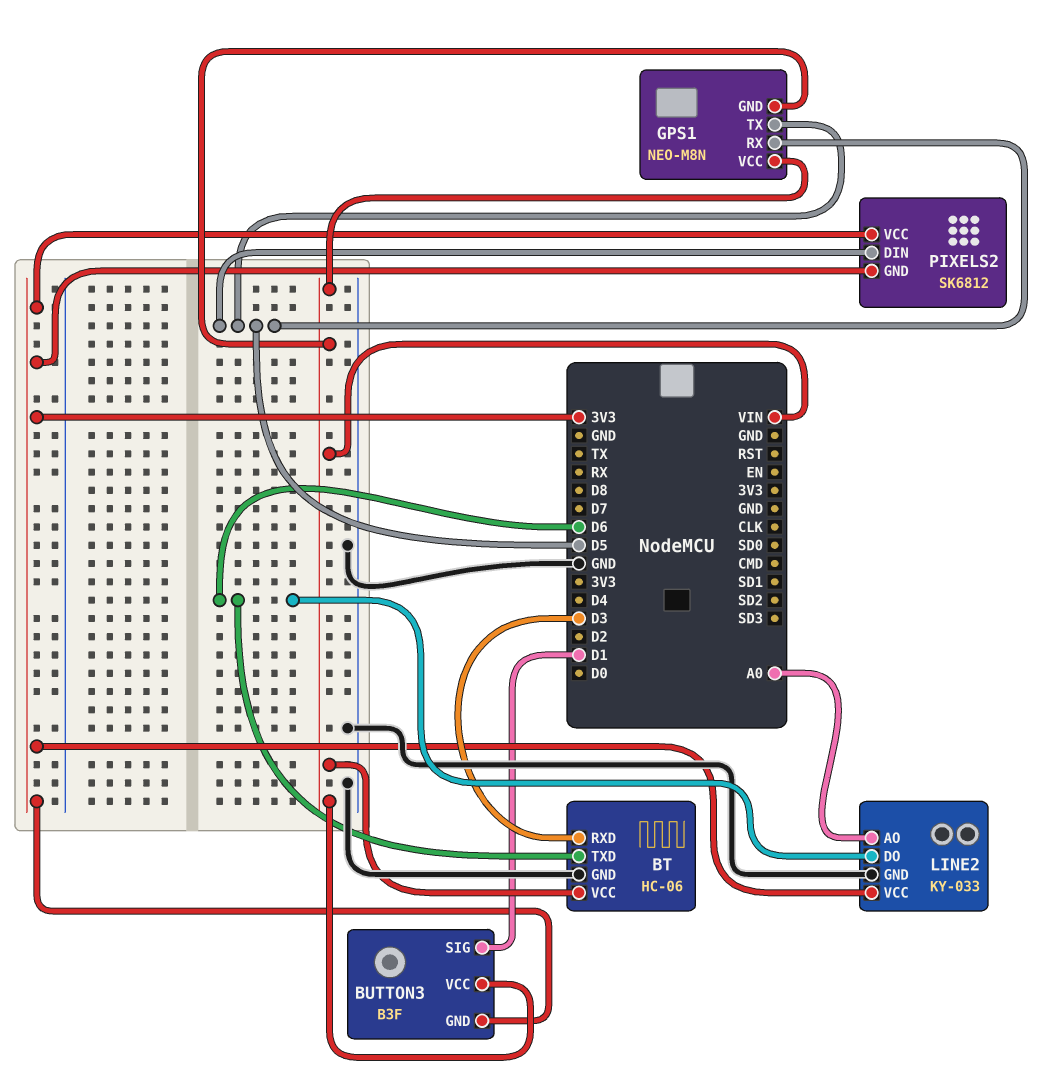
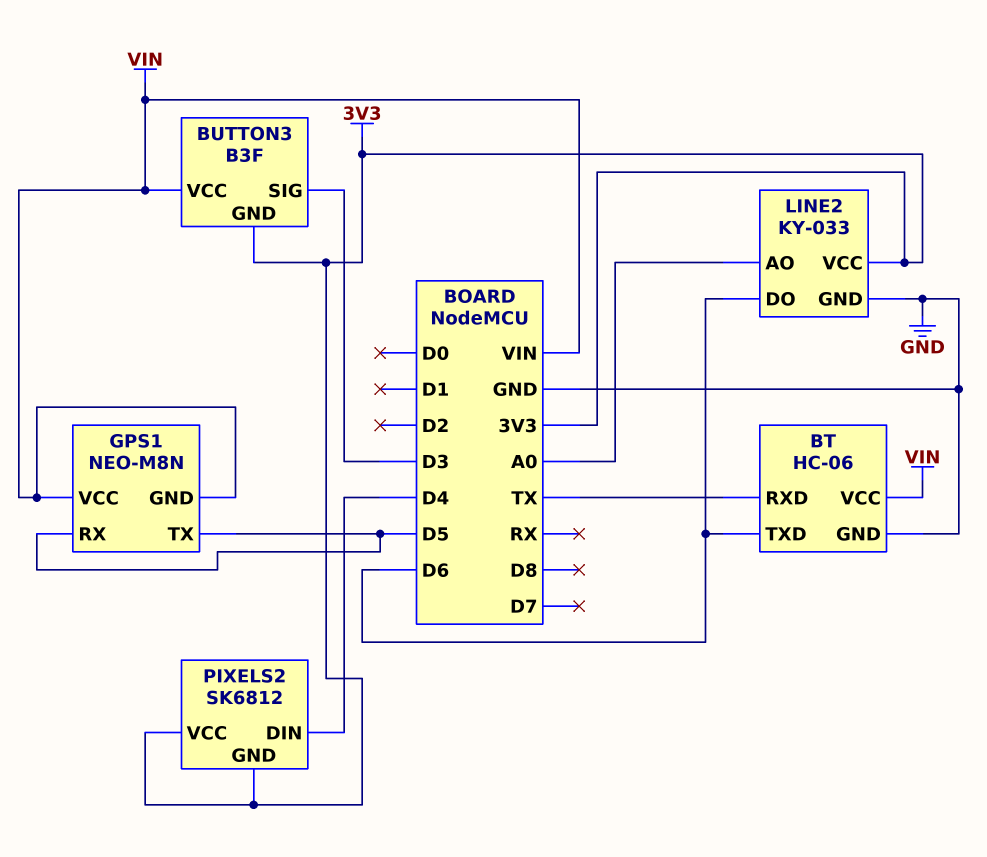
BT pin RXD: D3 -> TX
BUTTON3 pin SIG: D1 -> D3
PIXELS2 pin DIN: D5 -> D4

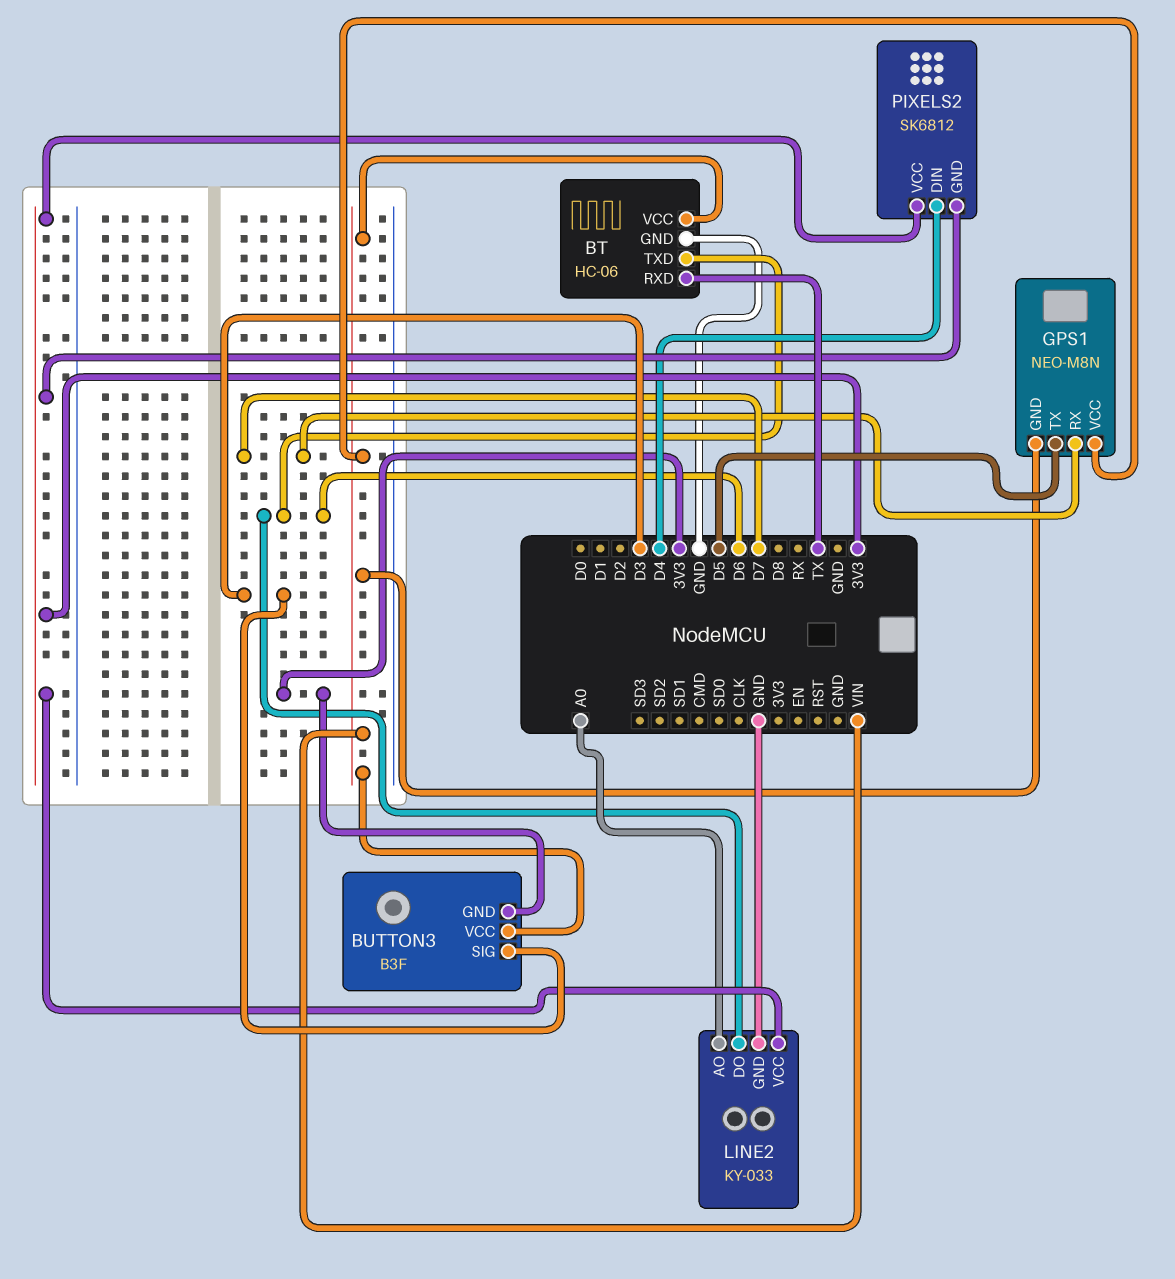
GPS1 pin RX: D5 -> D7

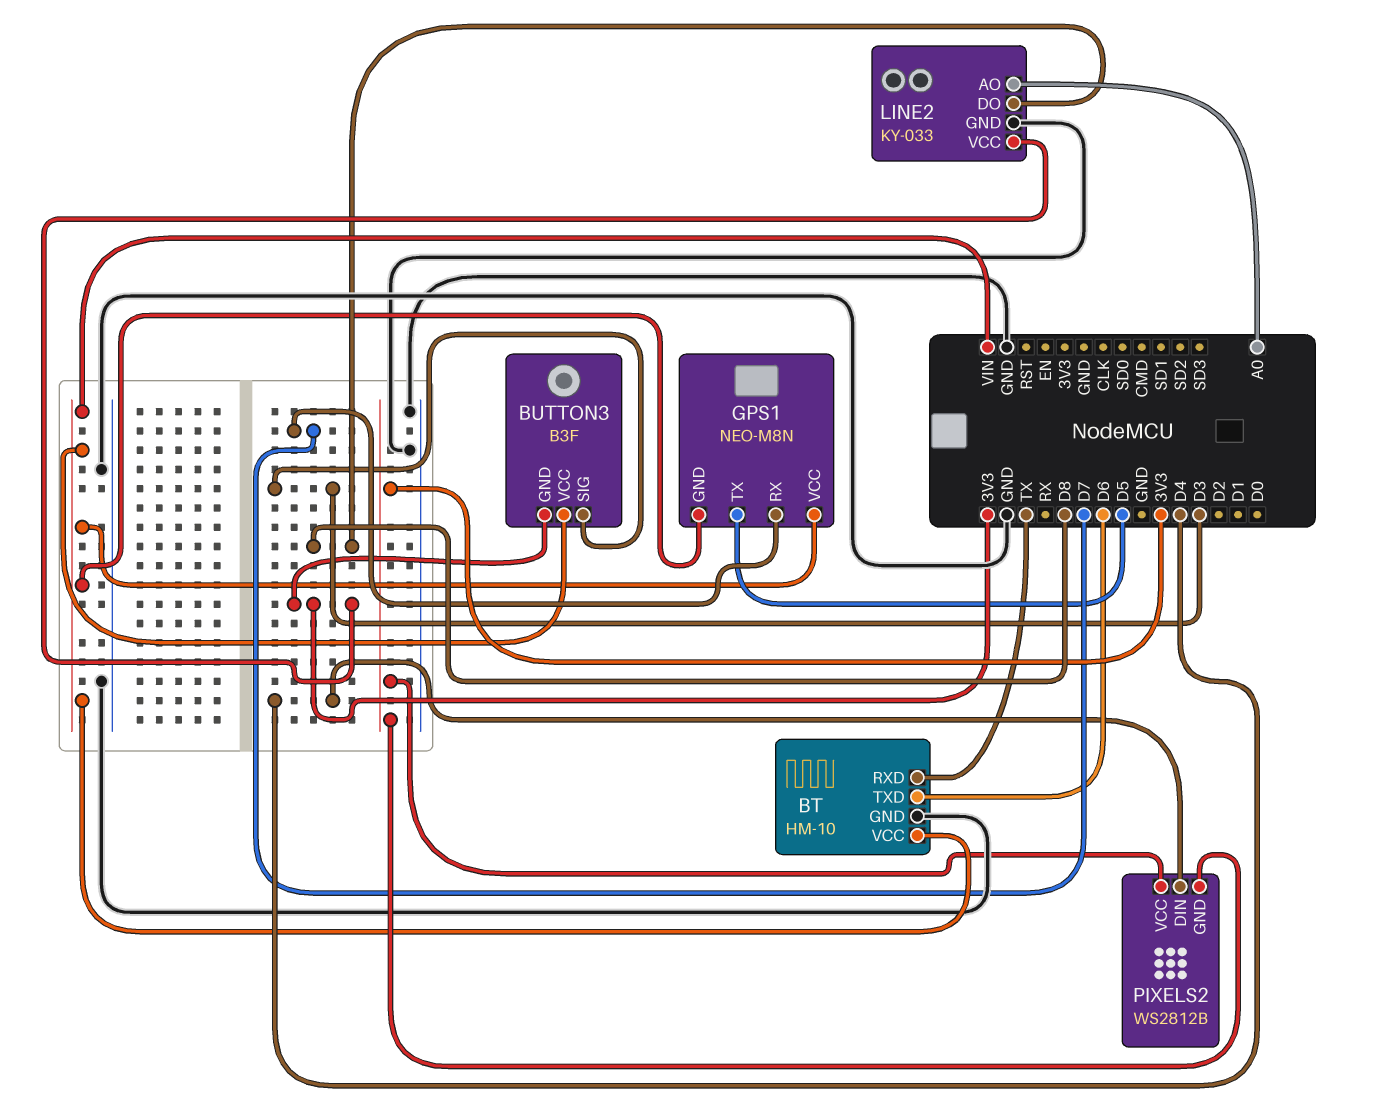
BT: HC-06 -> HM-10
LINE2 pin DO: D6 -> D8
PIXELS2: SK6812 -> WS2812B

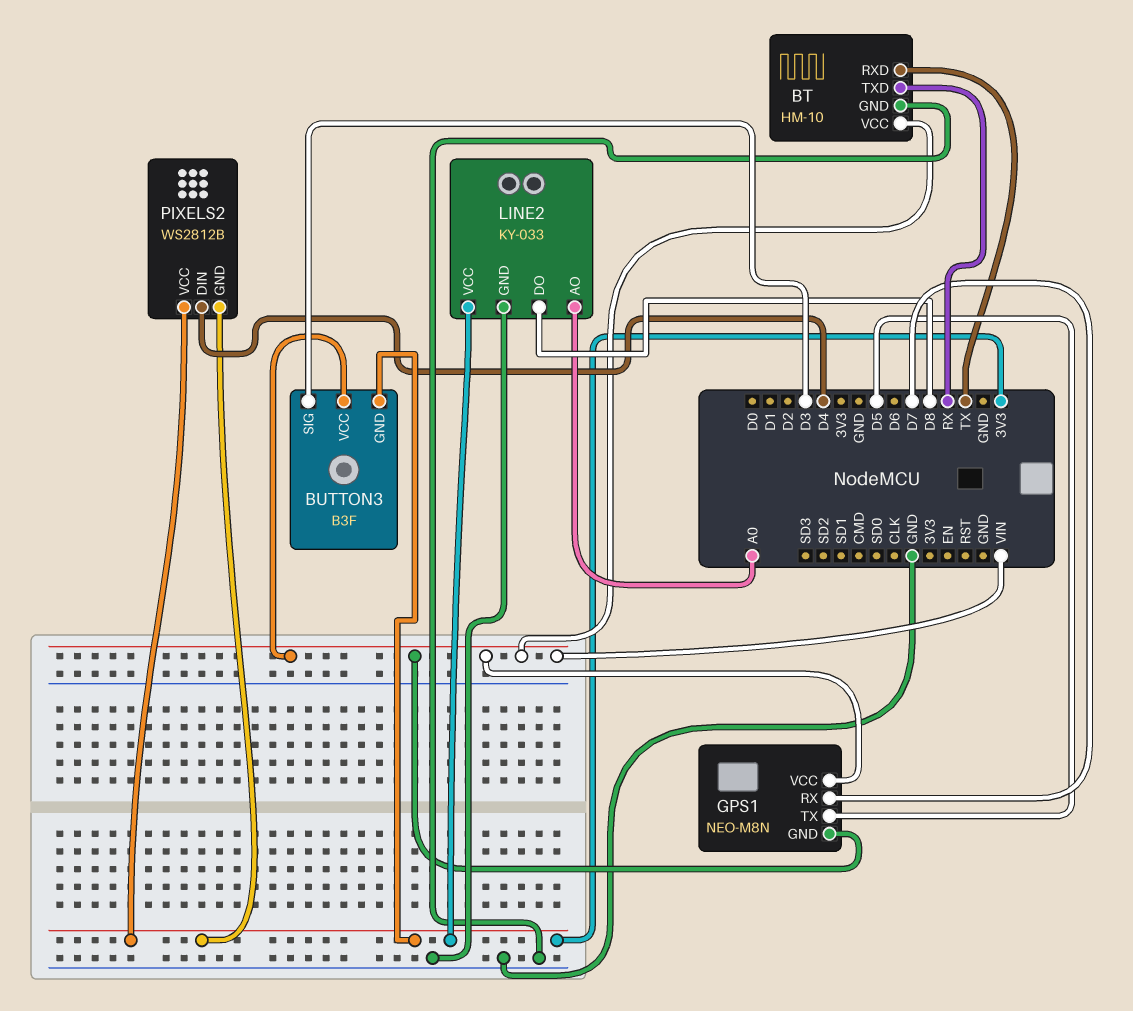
BT pin TXD: D6 -> RX

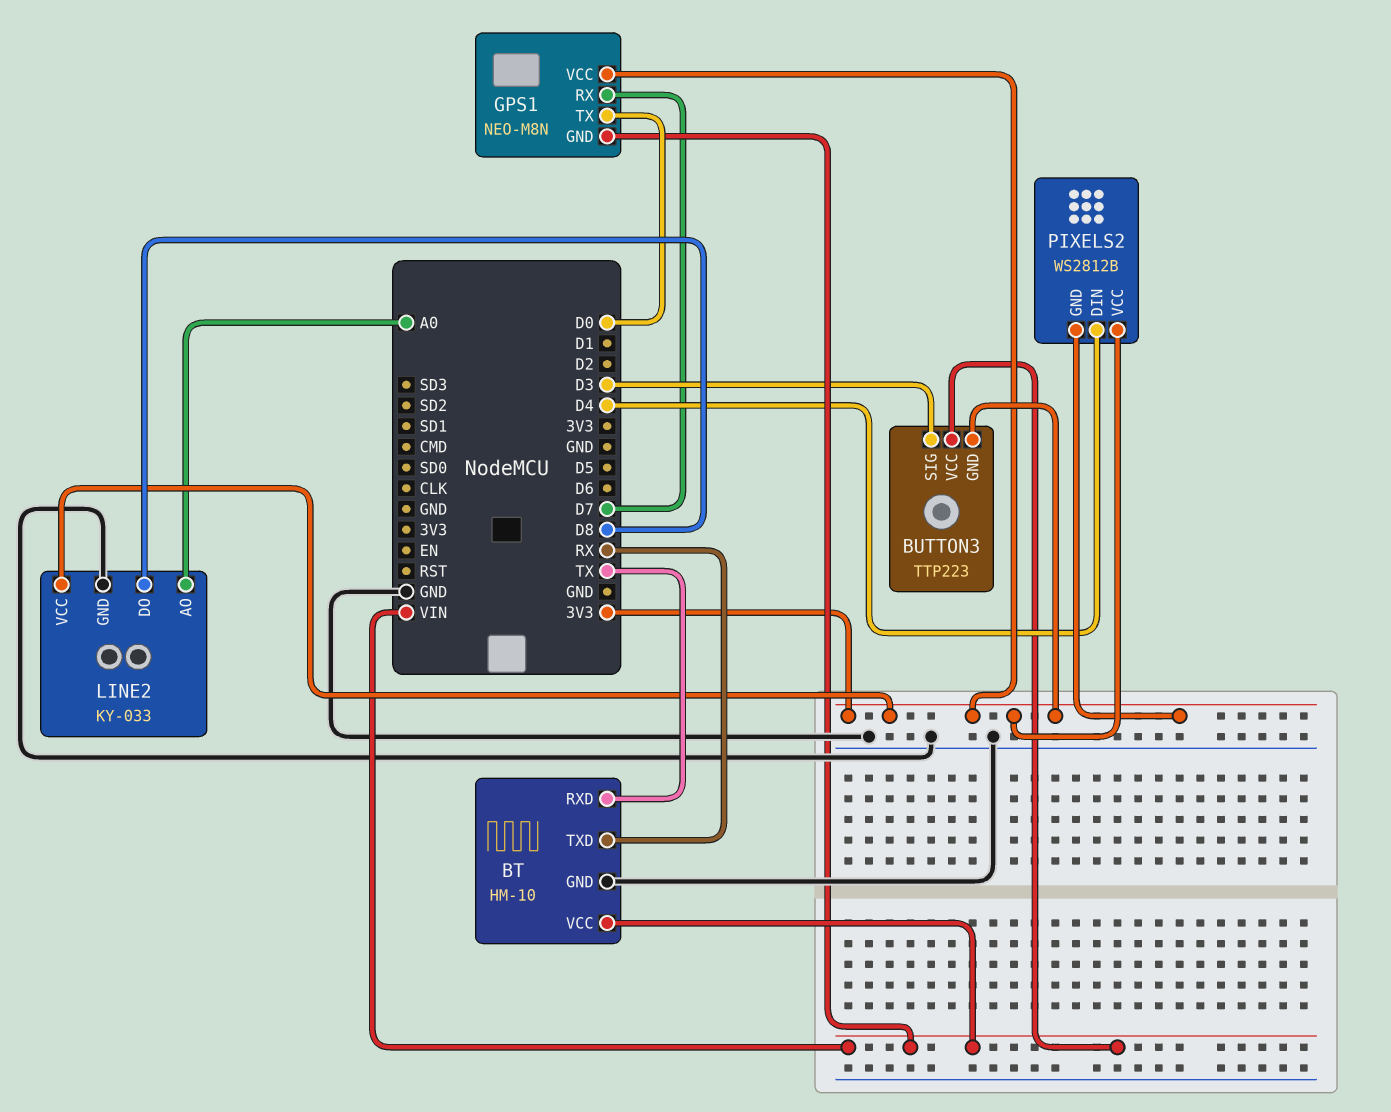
BUTTON3: B3F -> TTP223
GPS1 pin TX: D5 -> D0
GPS1 pin VCC: VIN -> 3V3

